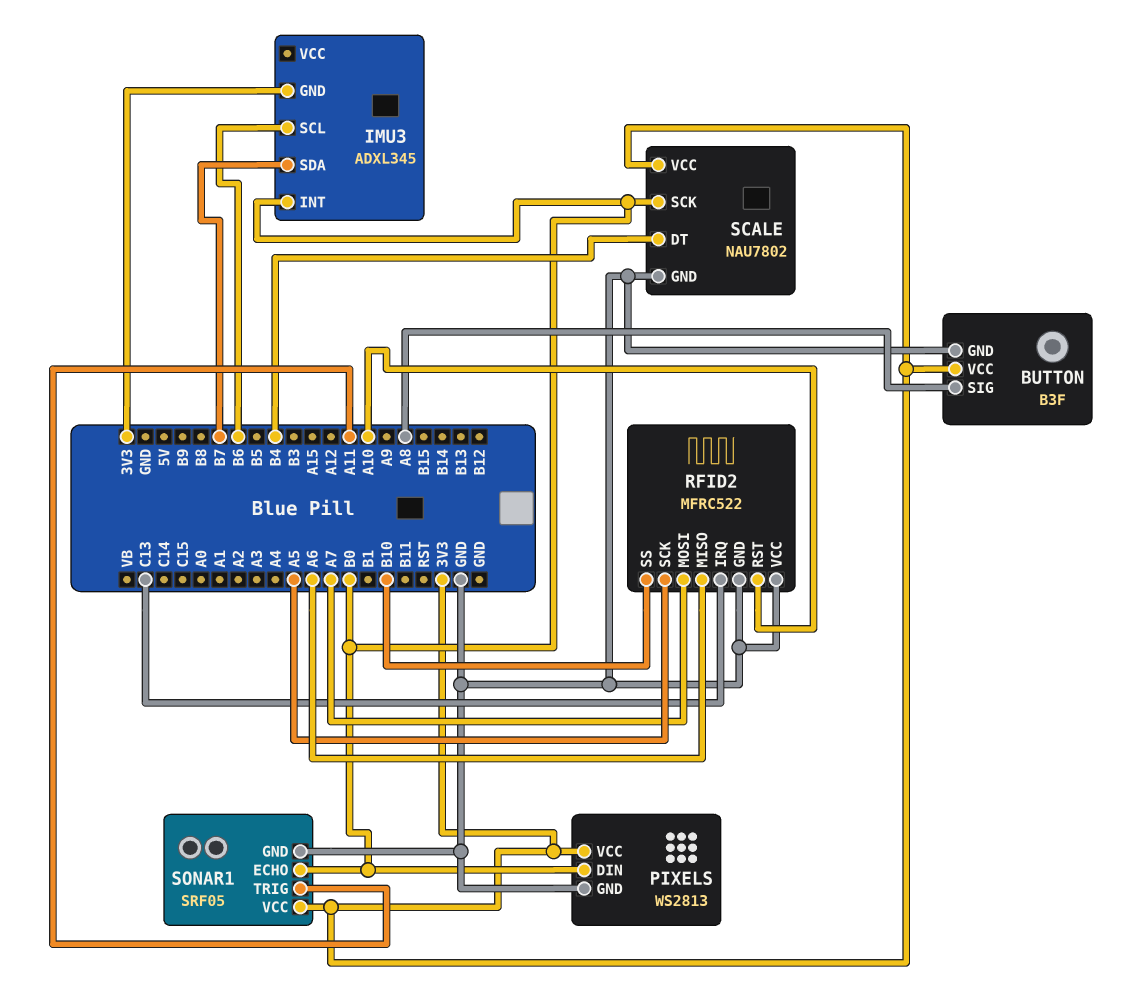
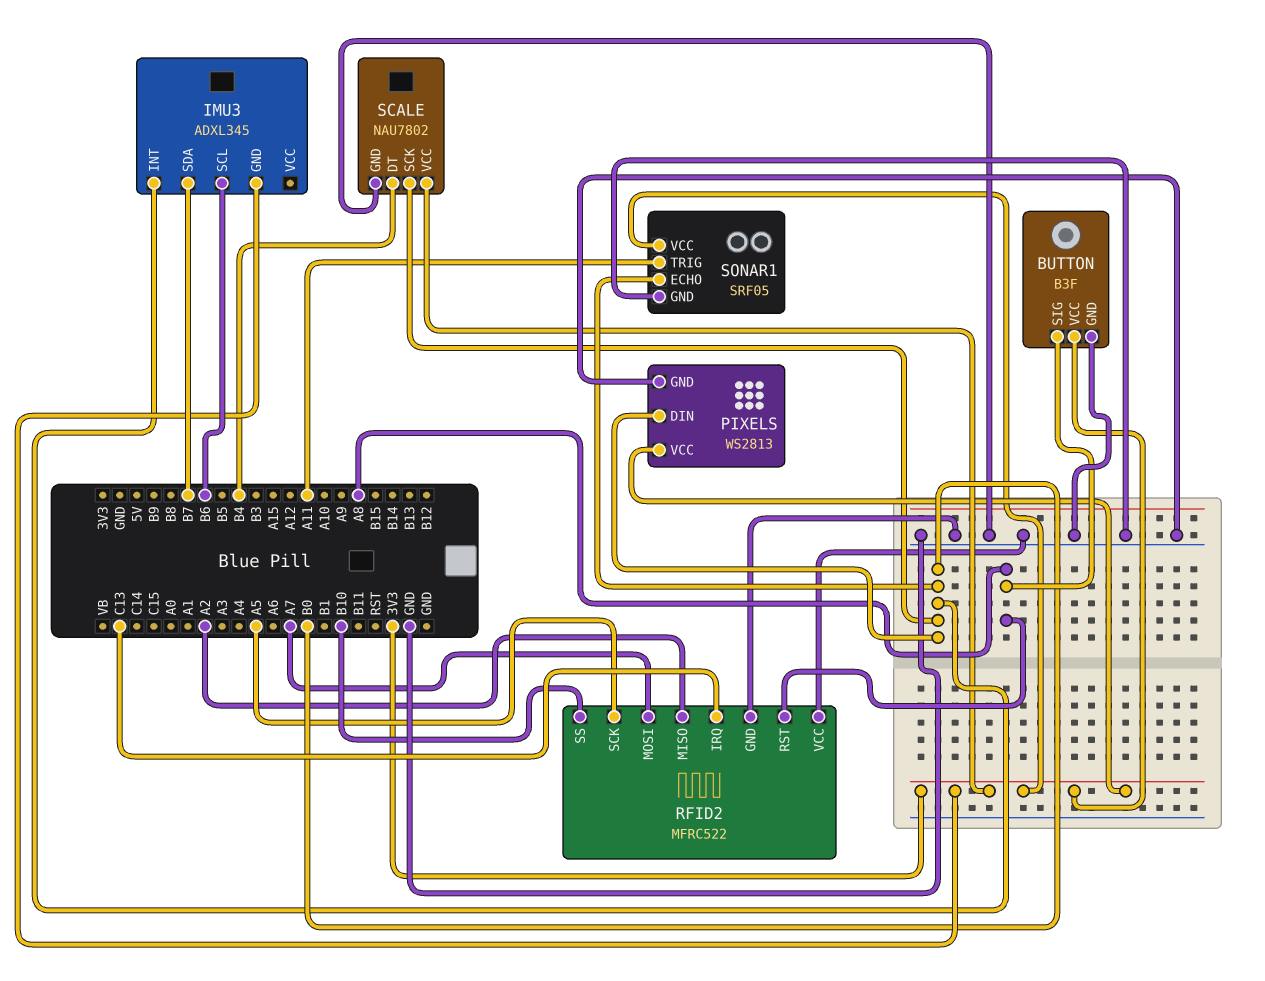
RFID2 pin MISO: A6 -> A2
RFID2 pin RST: A10 -> A8

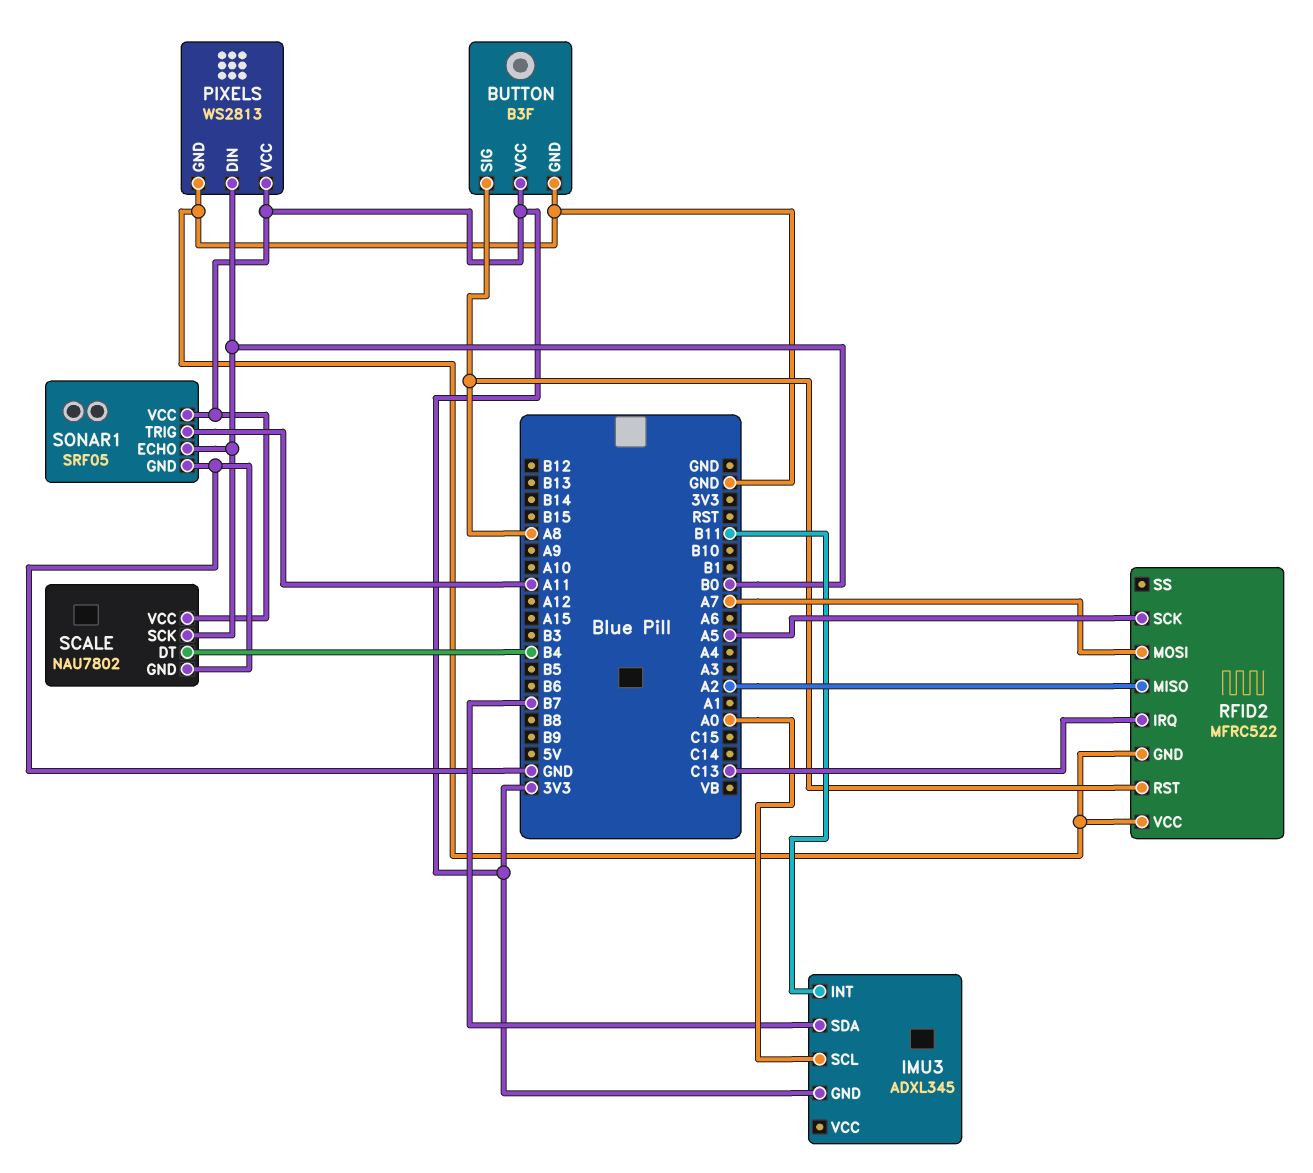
IMU3 pin INT: B0 -> B11
IMU3 pin SCL: B6 -> A0
RFID2 pin SS: B10 -> none

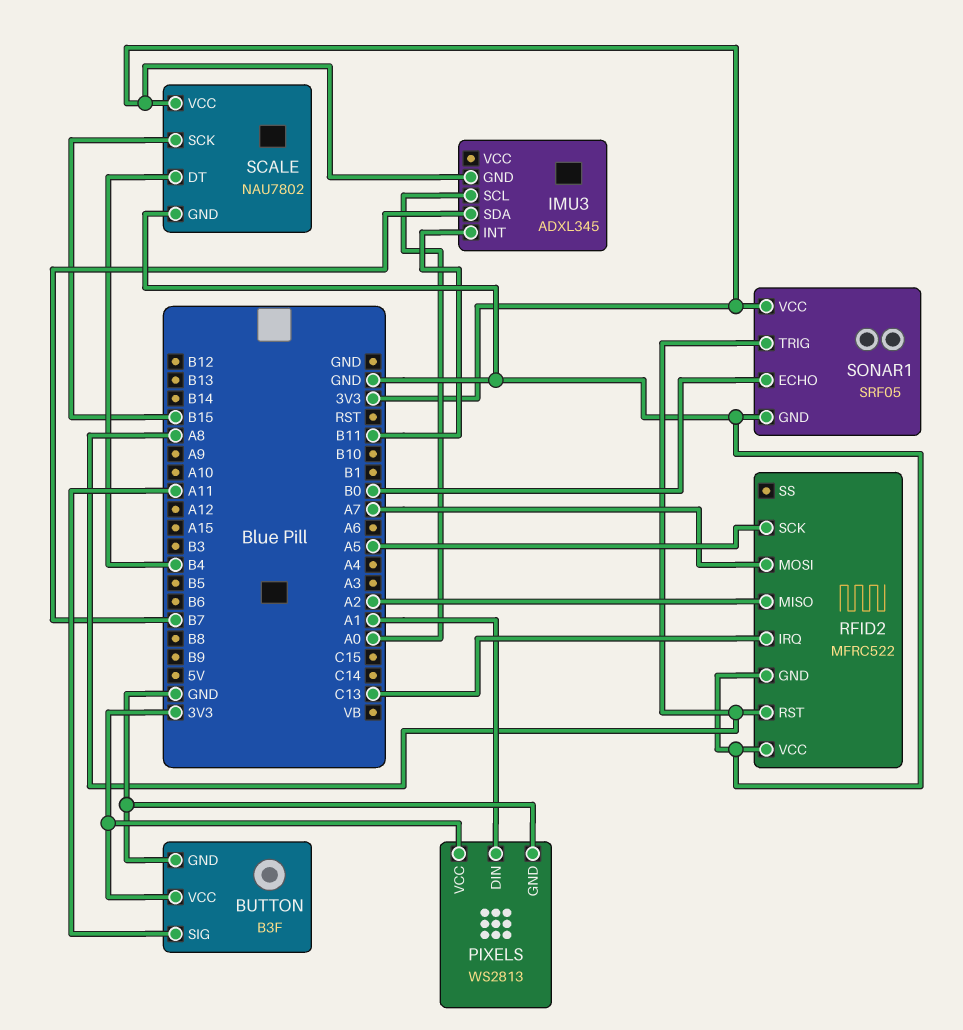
BUTTON pin SIG: A8 -> A11
PIXELS pin DIN: B0 -> A1
SCALE pin SCK: B0 -> B15
SONAR1 pin TRIG: A11 -> A8

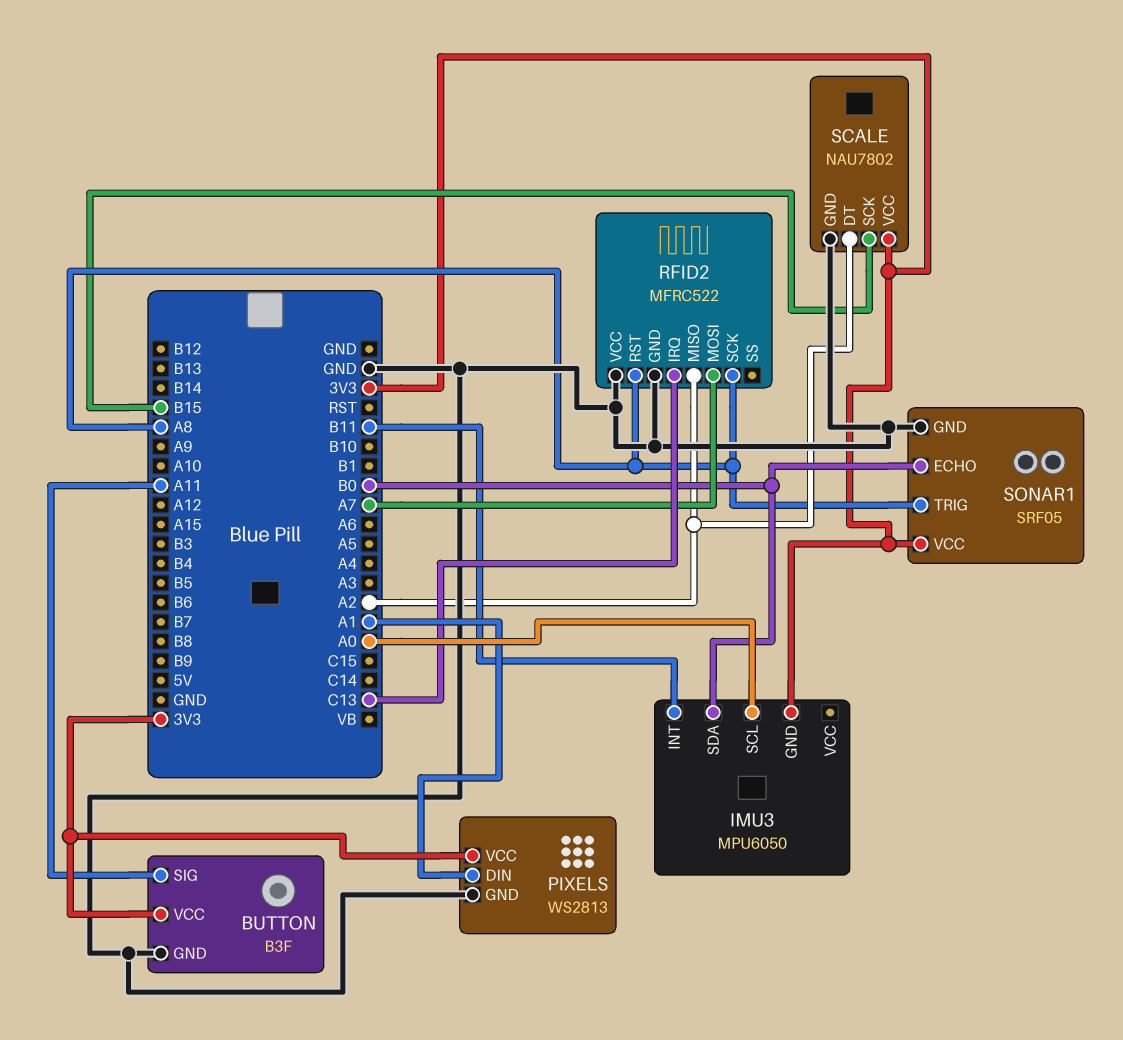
IMU3: ADXL345 -> MPU6050
IMU3 pin SDA: B7 -> B0
RFID2 pin SCK: A5 -> A8
SCALE pin DT: B4 -> A2

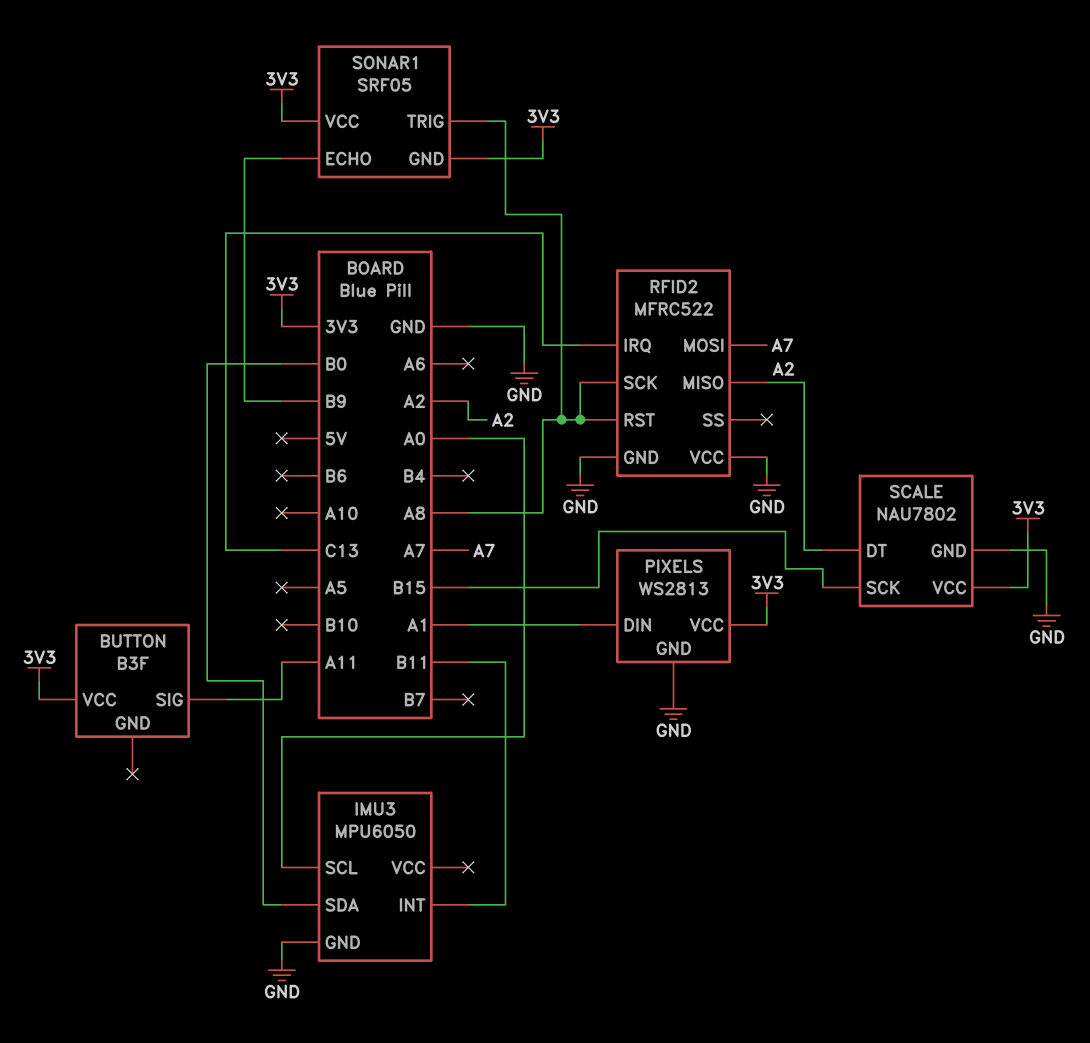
BUTTON pin GND: GND -> none
IMU3 pin GND: 3V3 -> GND
SONAR1 pin ECHO: B0 -> B9
SONAR1 pin GND: GND -> 3V3

